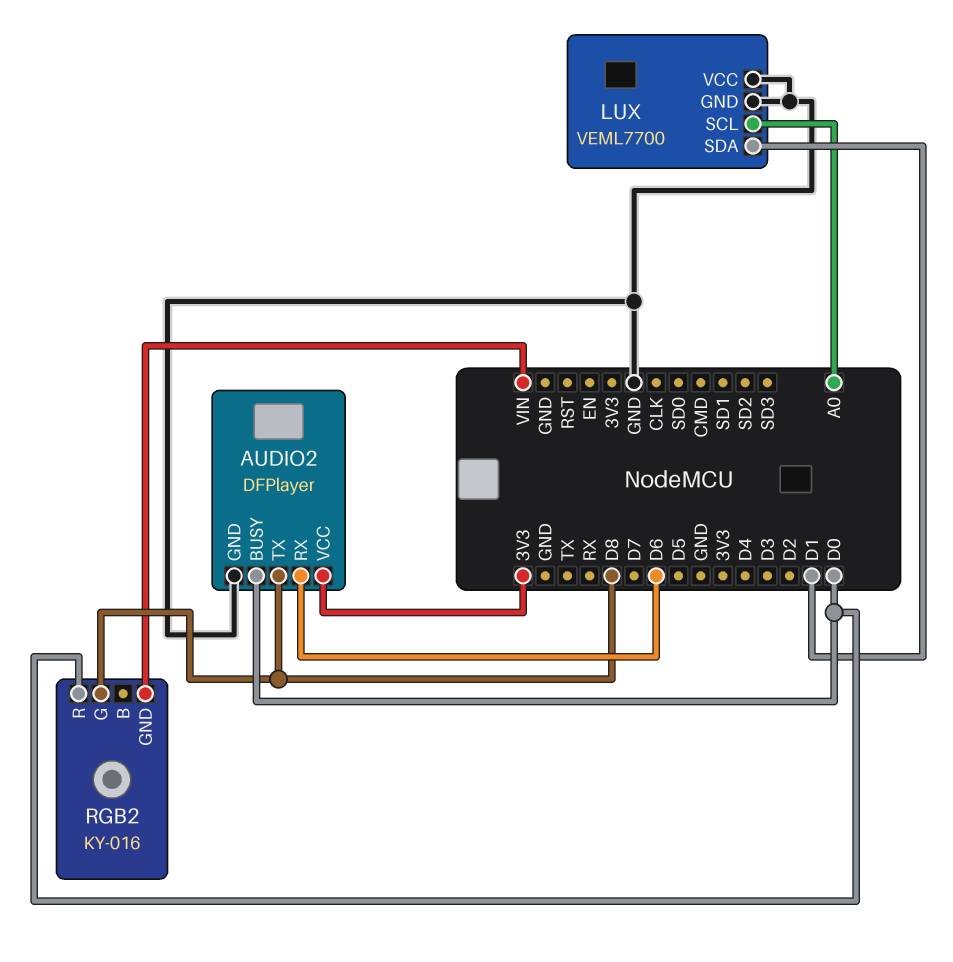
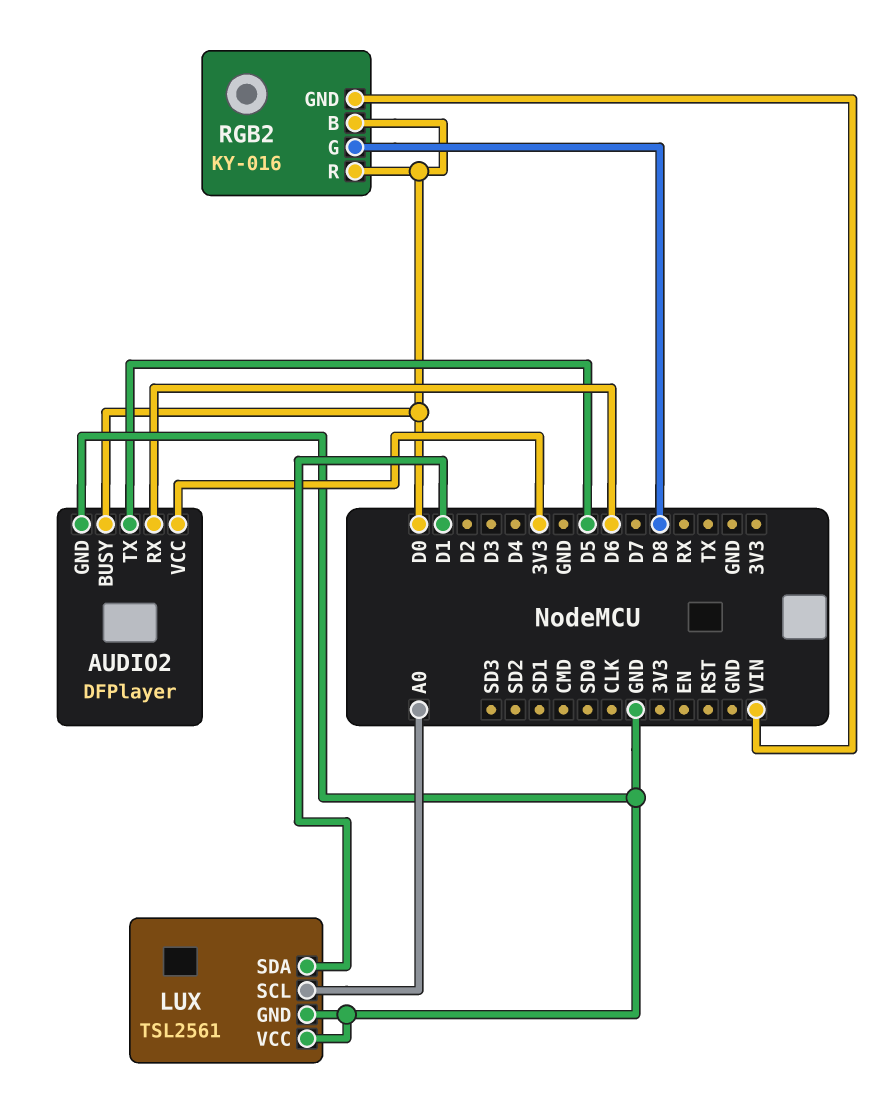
AUDIO2 pin TX: D8 -> D5
LUX: VEML7700 -> TSL2561
RGB2 pin B: none -> D0

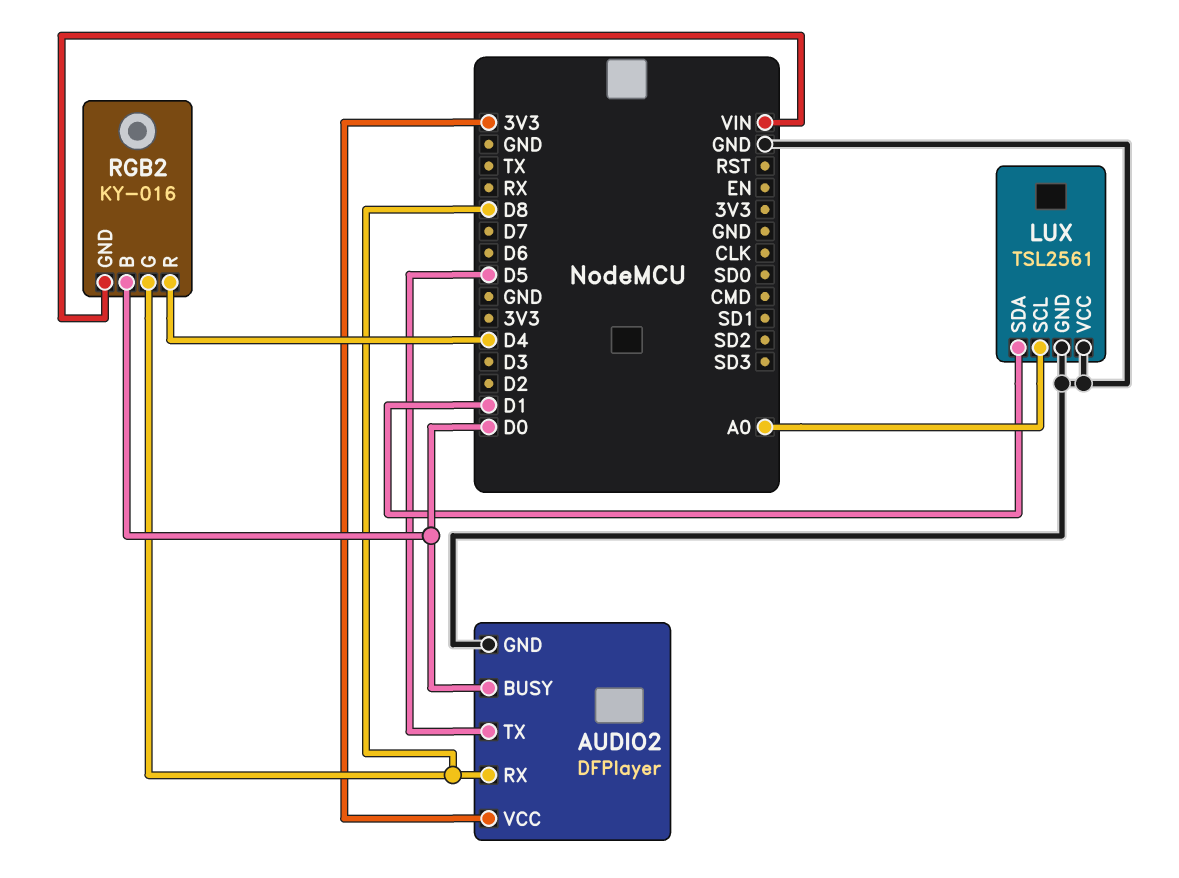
AUDIO2 pin RX: D6 -> D8
RGB2 pin R: D0 -> D4

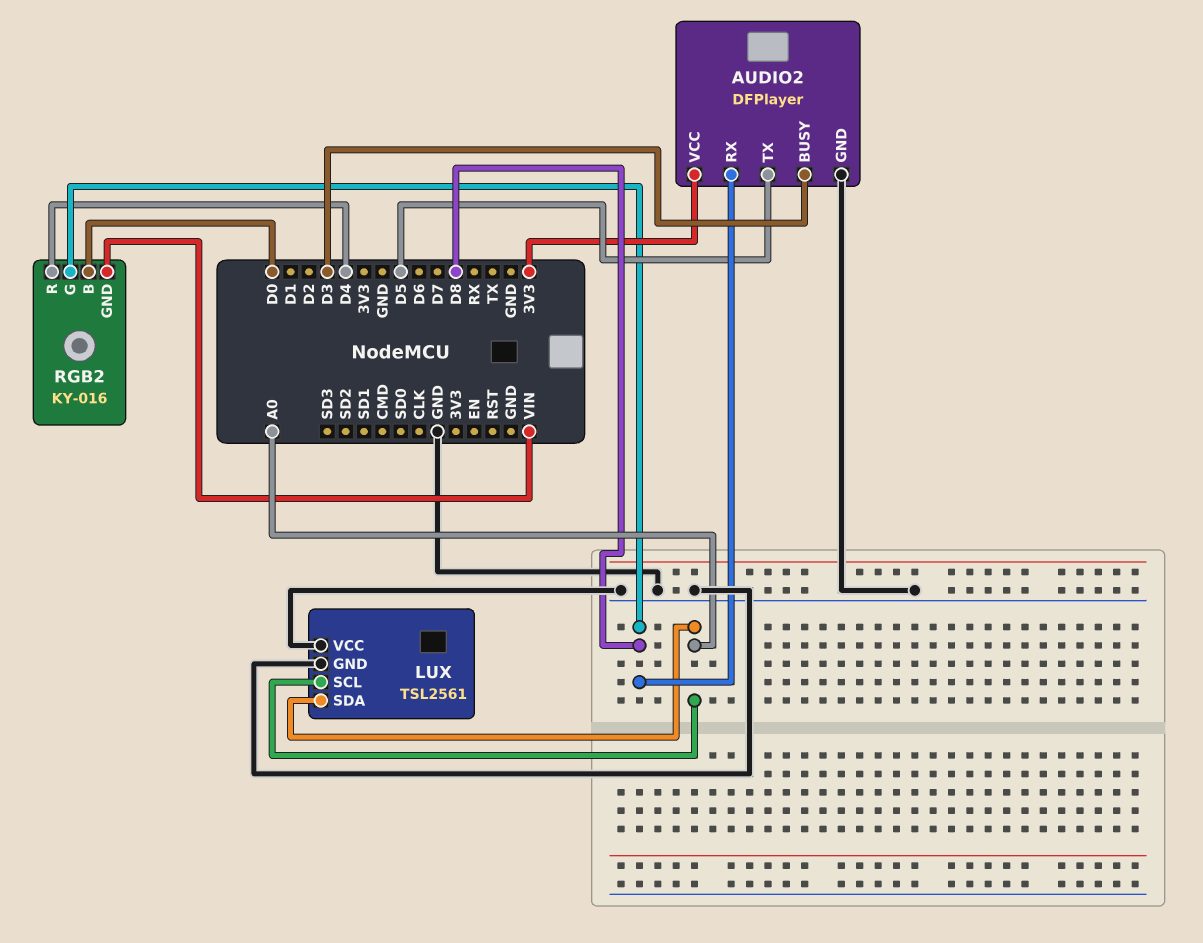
AUDIO2 pin BUSY: D0 -> D3
LUX pin SDA: D1 -> A0

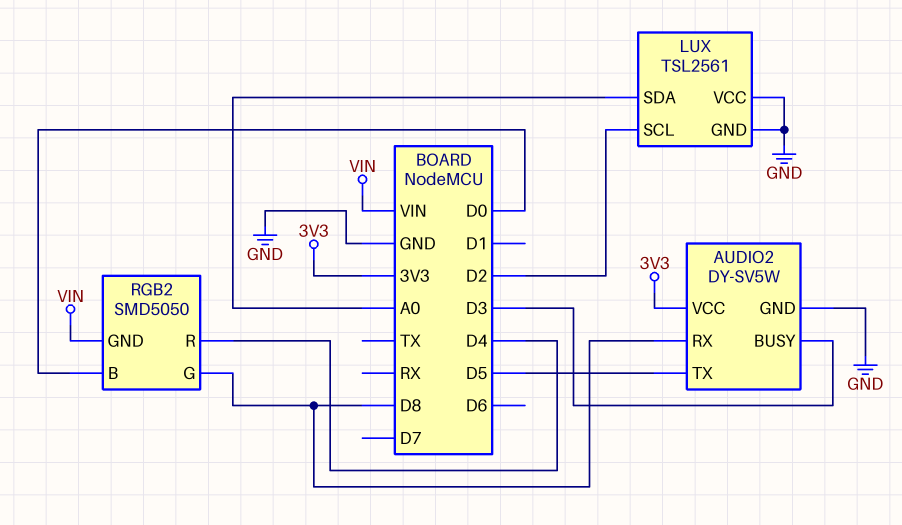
AUDIO2: DFPlayer -> DY-SV5W
LUX pin SCL: A0 -> D2
RGB2: KY-016 -> SMD5050

